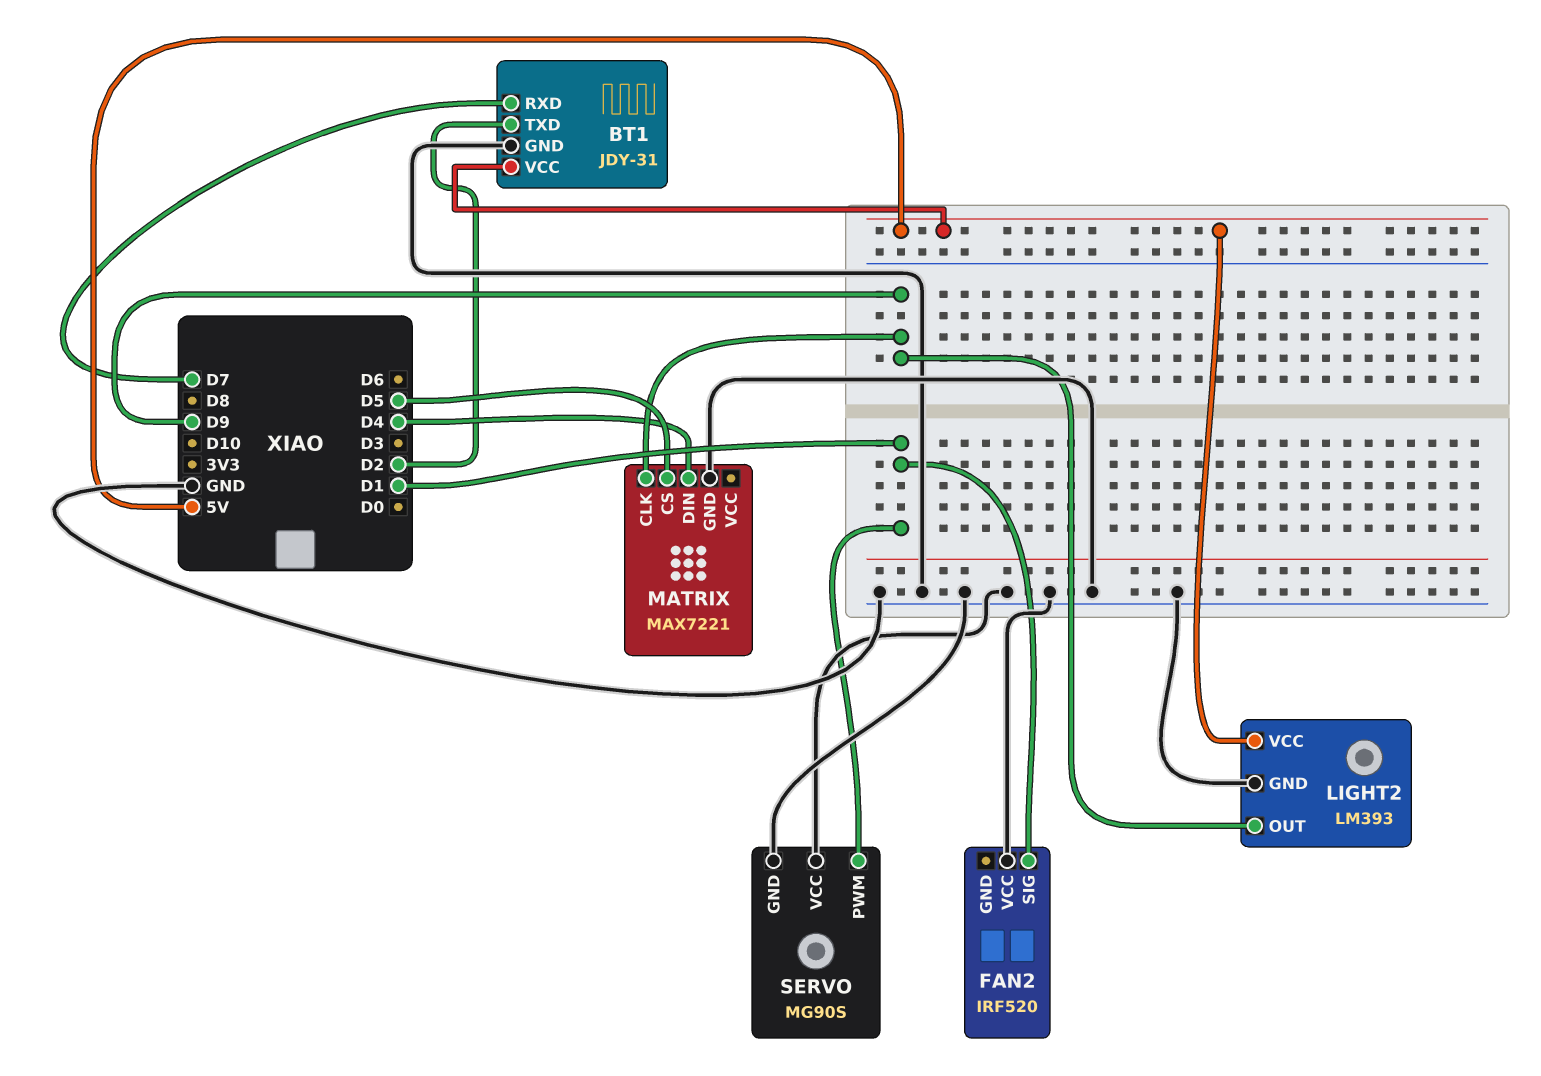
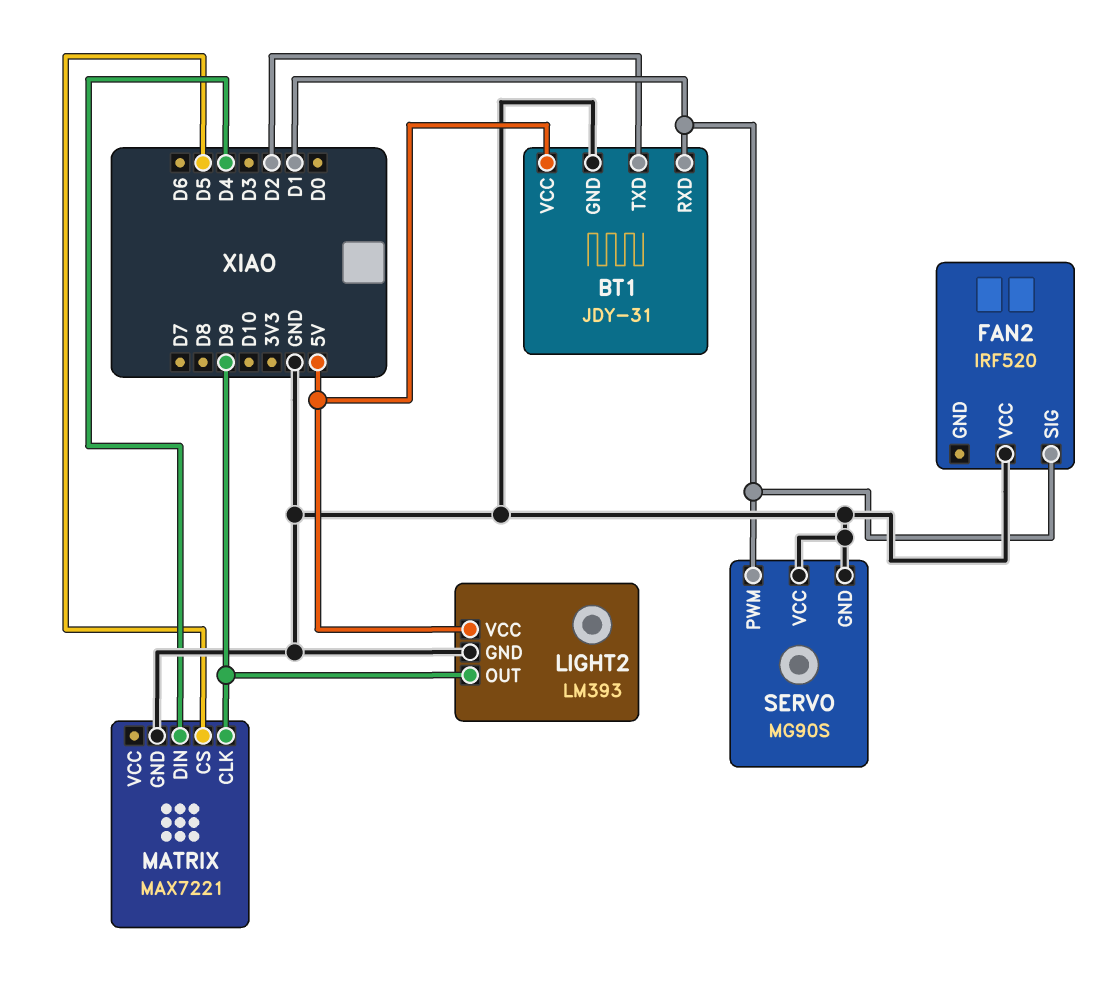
BT1 pin RXD: D7 -> D1

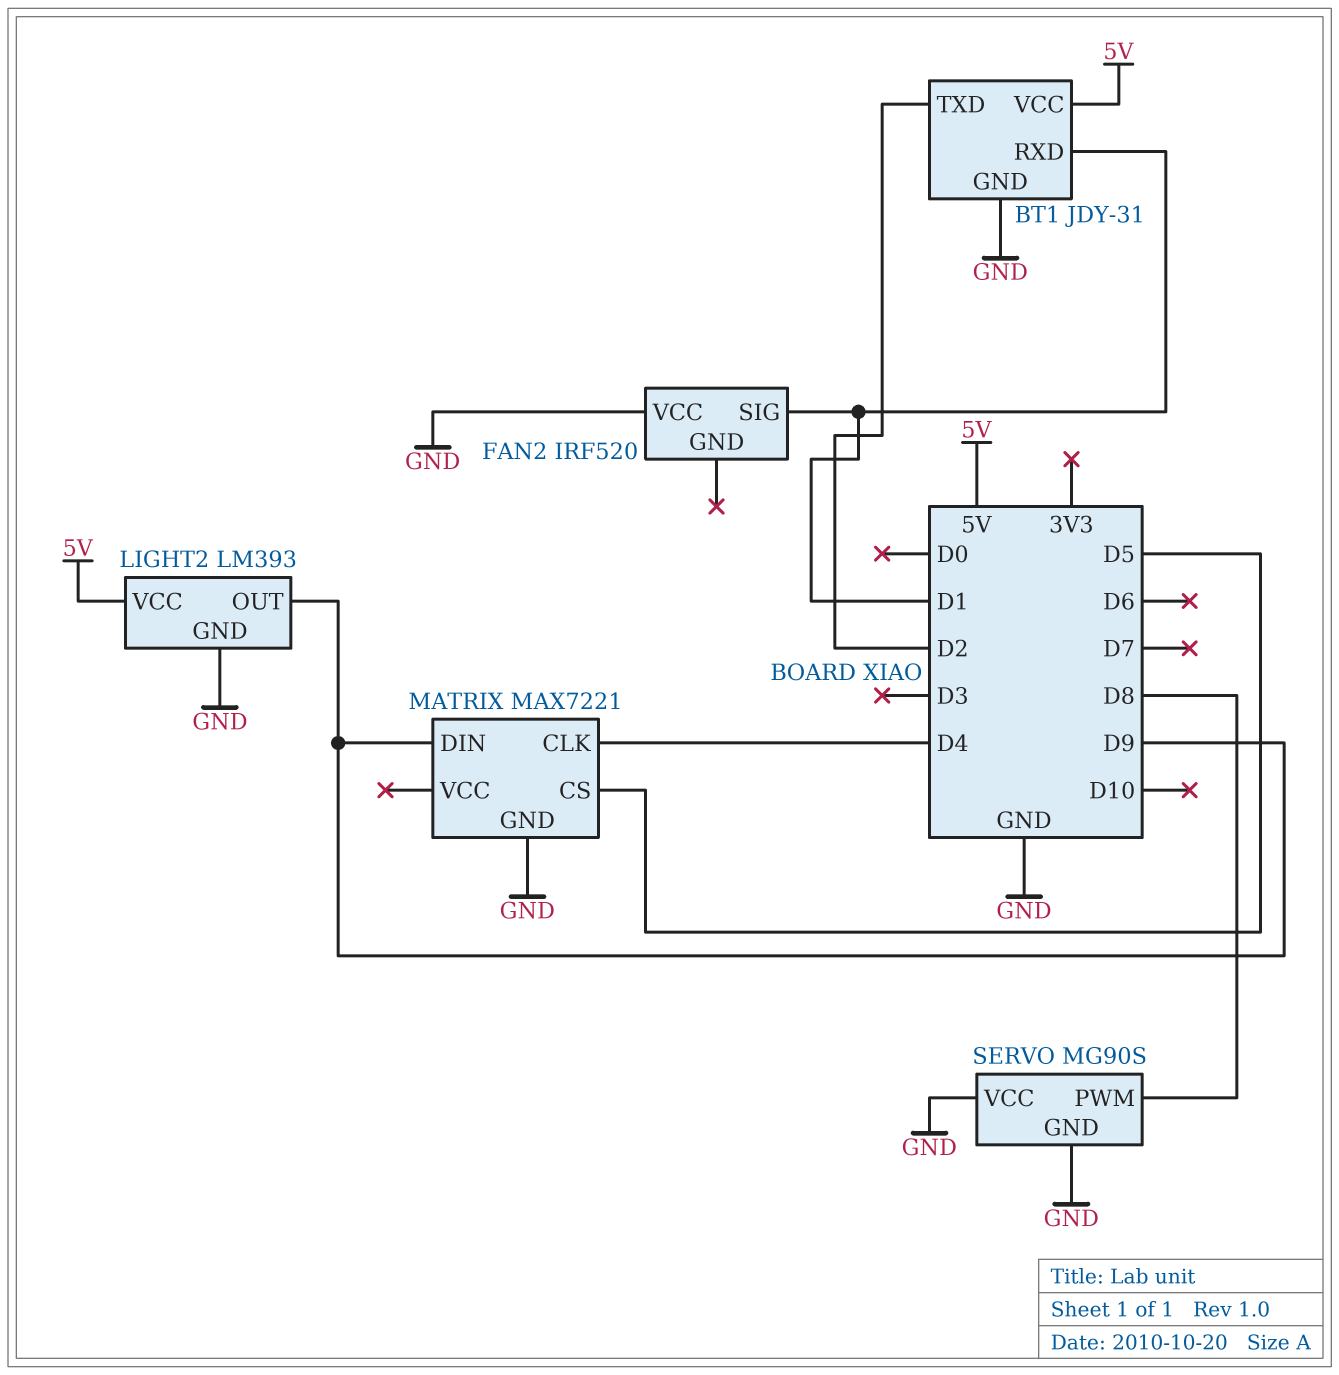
MATRIX pin CLK: D9 -> D4
MATRIX pin DIN: D4 -> D9
SERVO pin PWM: D1 -> D8

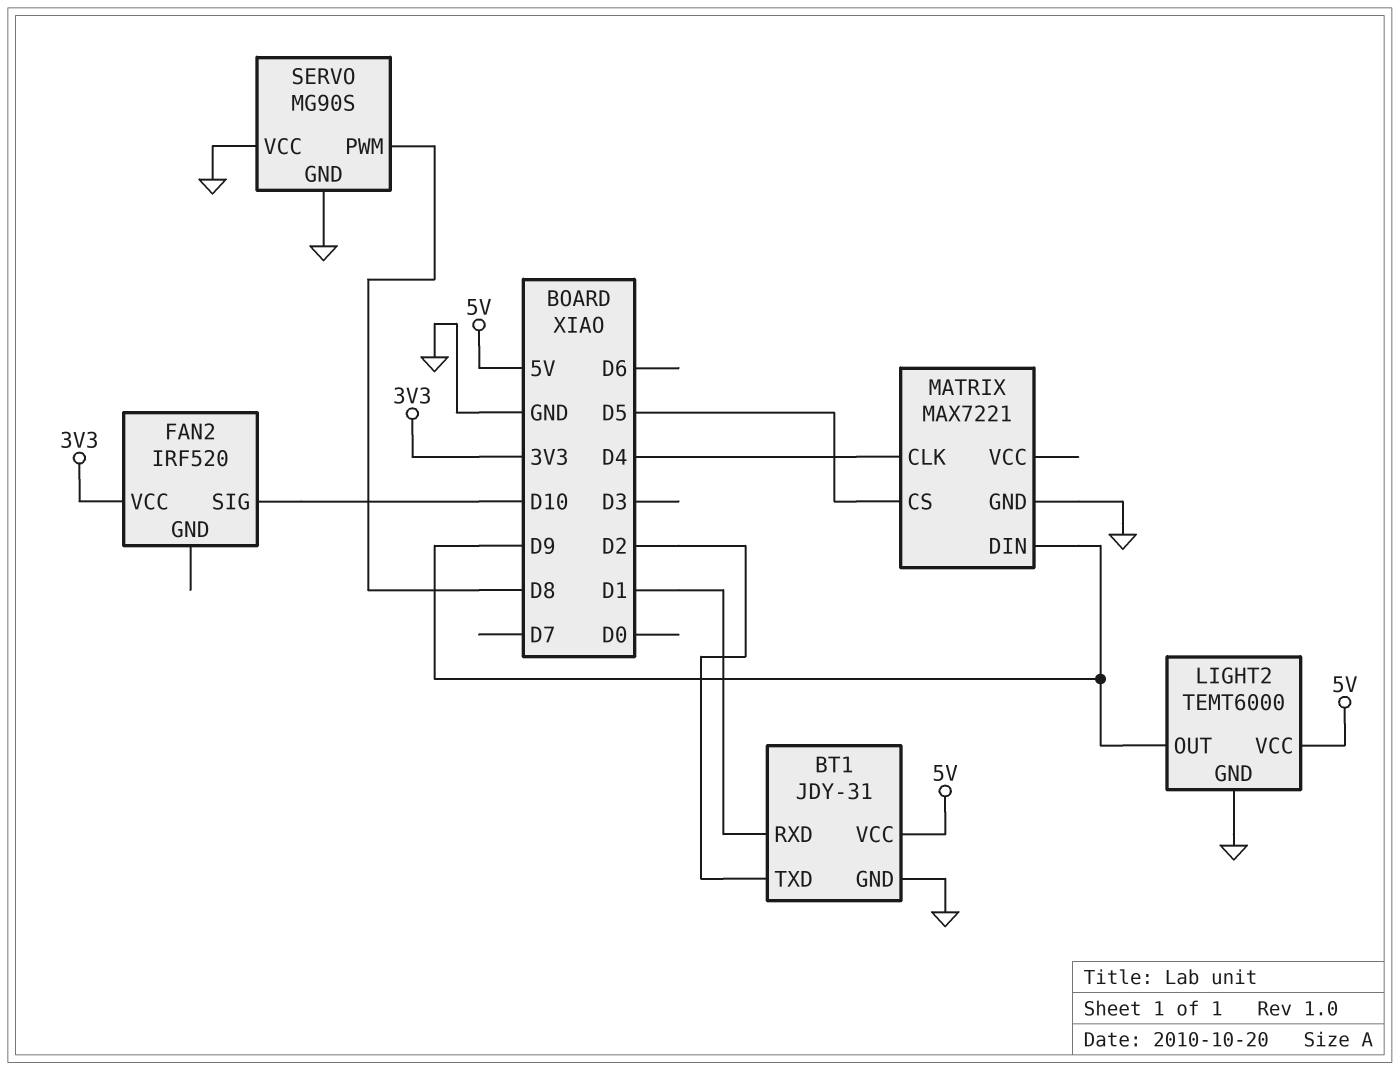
FAN2 pin SIG: D1 -> D10
FAN2 pin VCC: GND -> 3V3
LIGHT2: LM393 -> TEMT6000

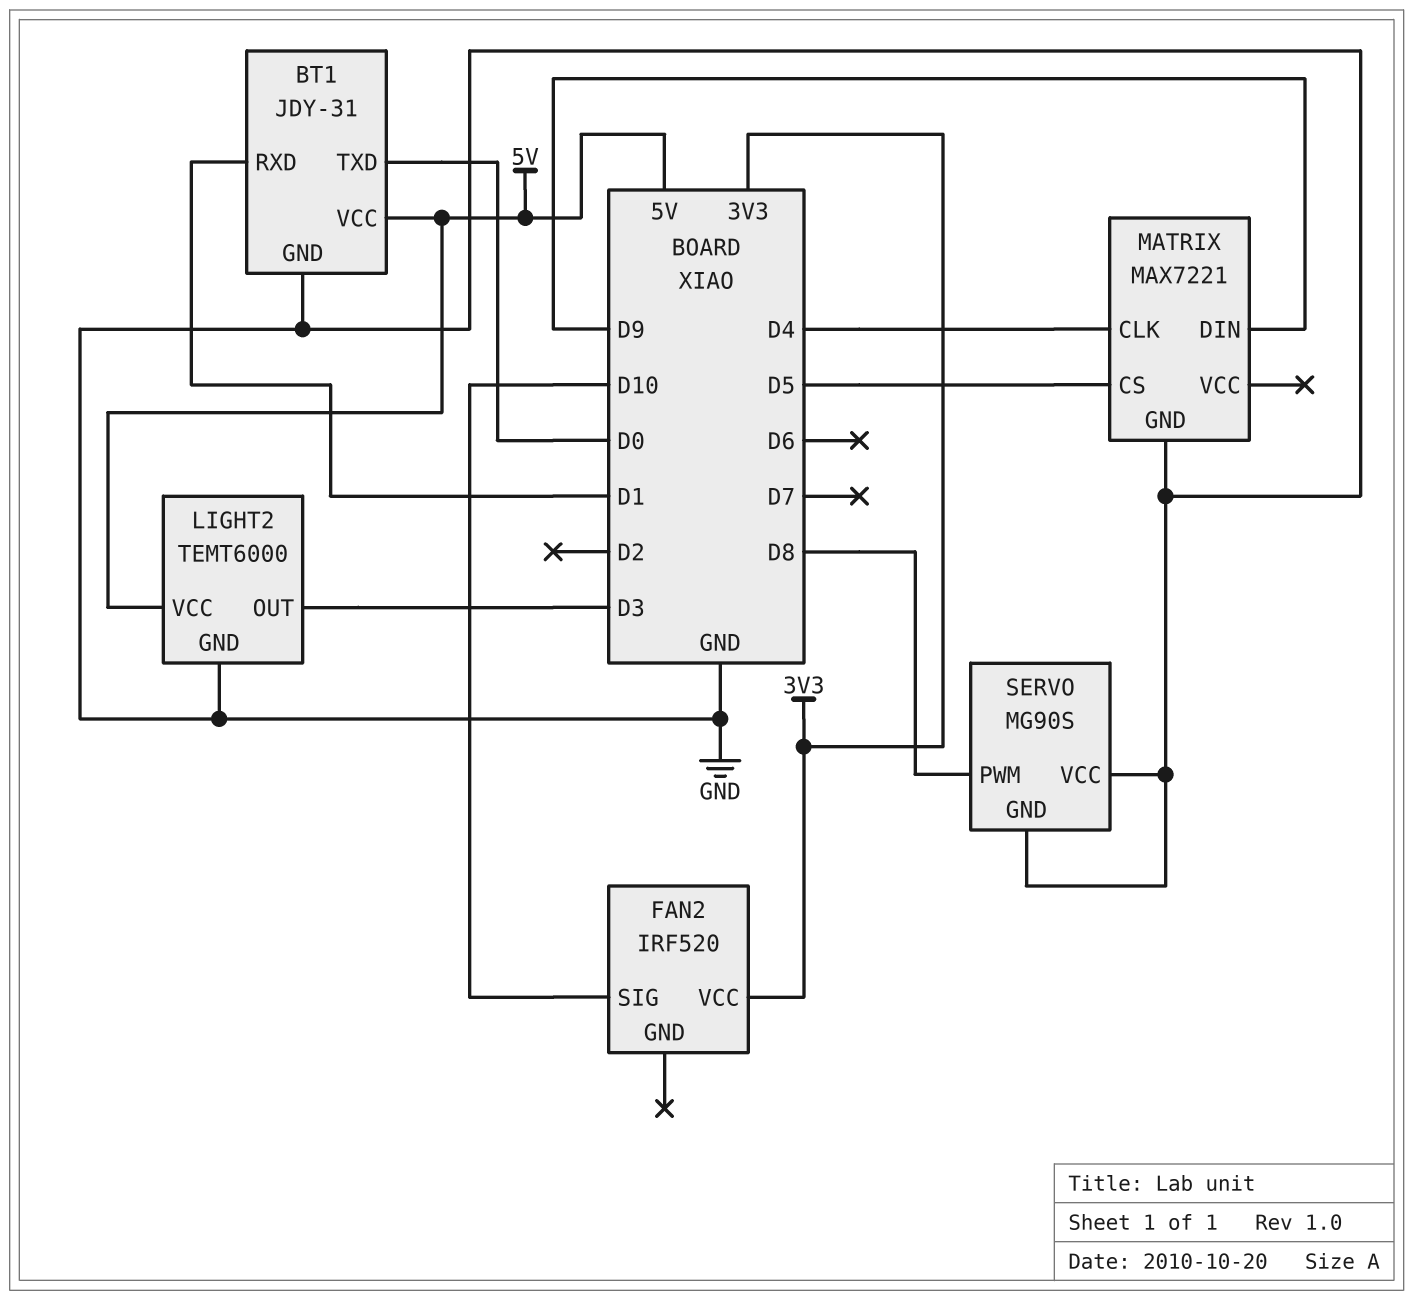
BT1 pin TXD: D2 -> D0
LIGHT2 pin OUT: D9 -> D3

